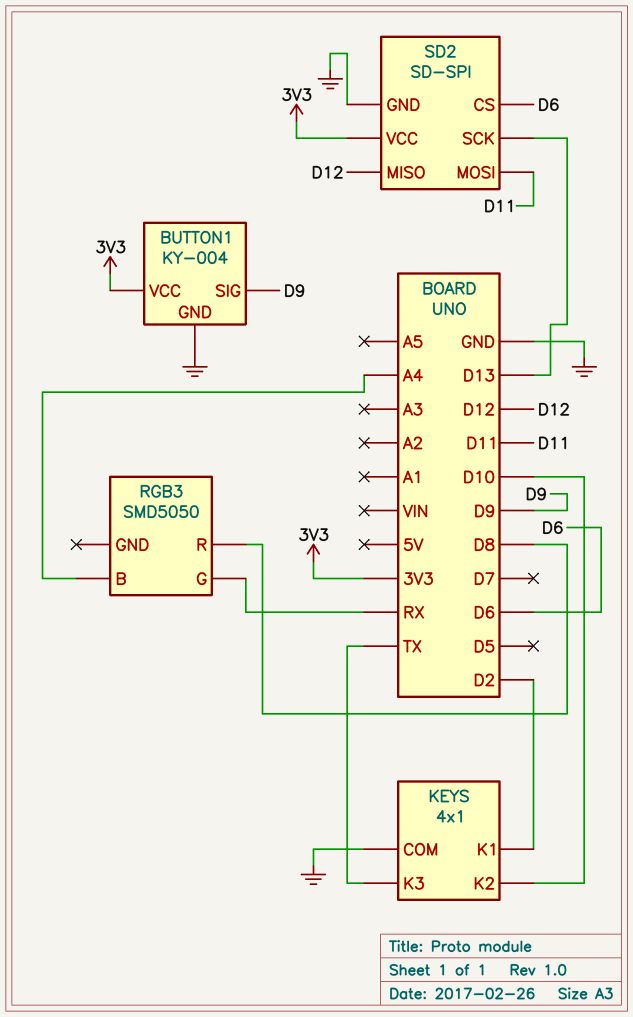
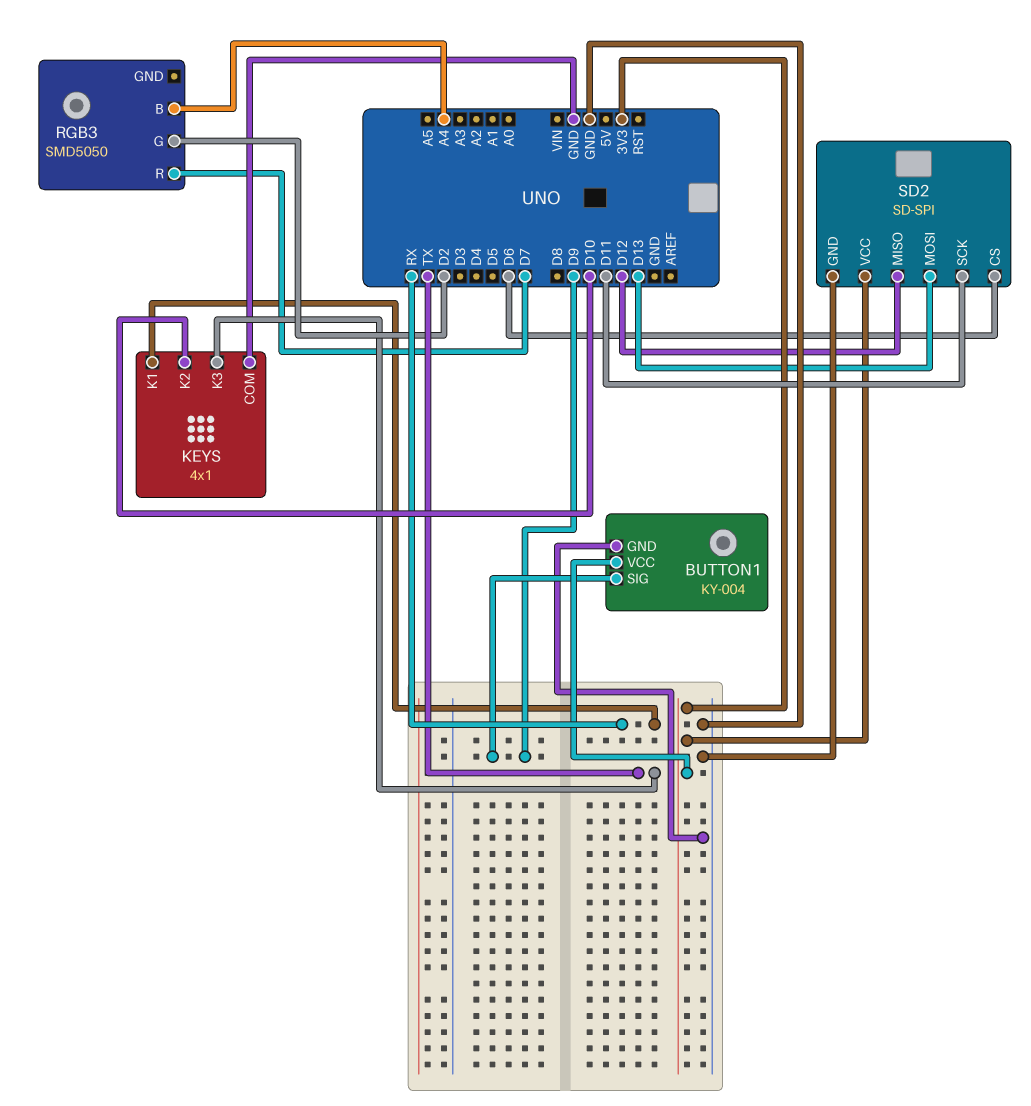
KEYS pin K1: D2 -> RX
RGB3 pin G: RX -> D2
RGB3 pin R: D8 -> D7
SD2 pin MOSI: D11 -> D13
SD2 pin SCK: D13 -> D11

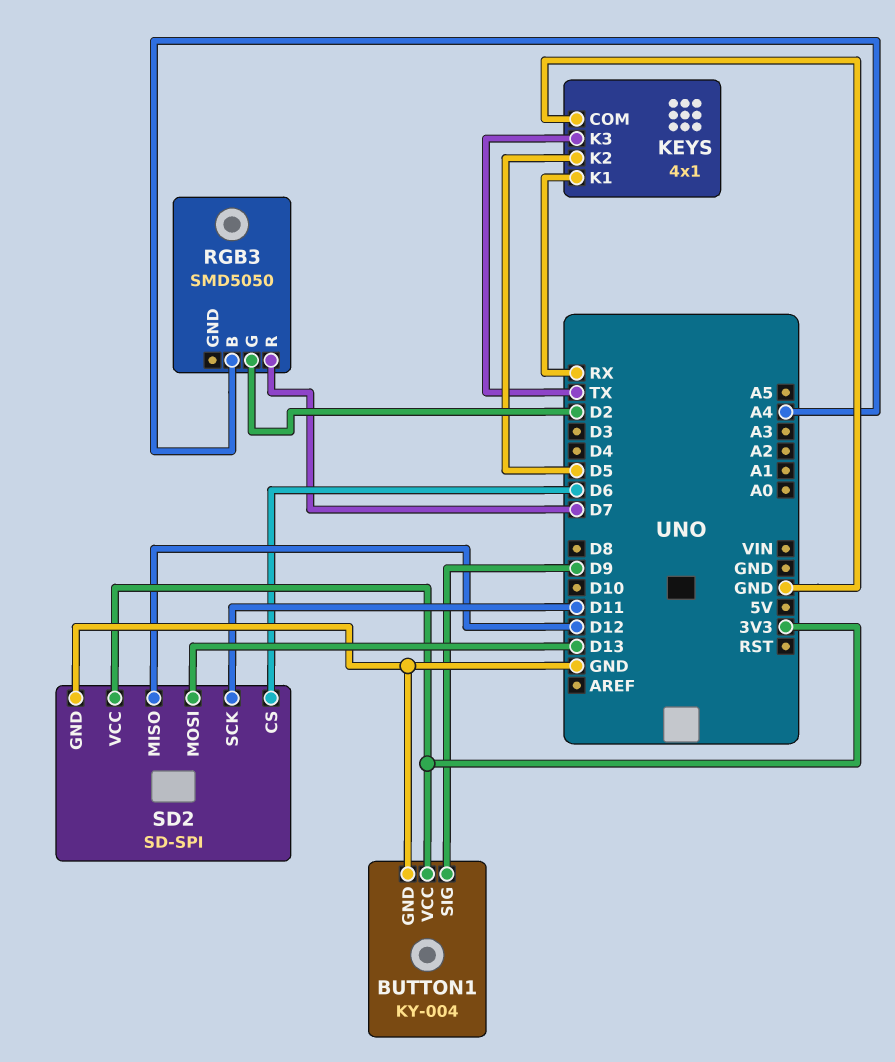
KEYS pin K2: D10 -> D5

